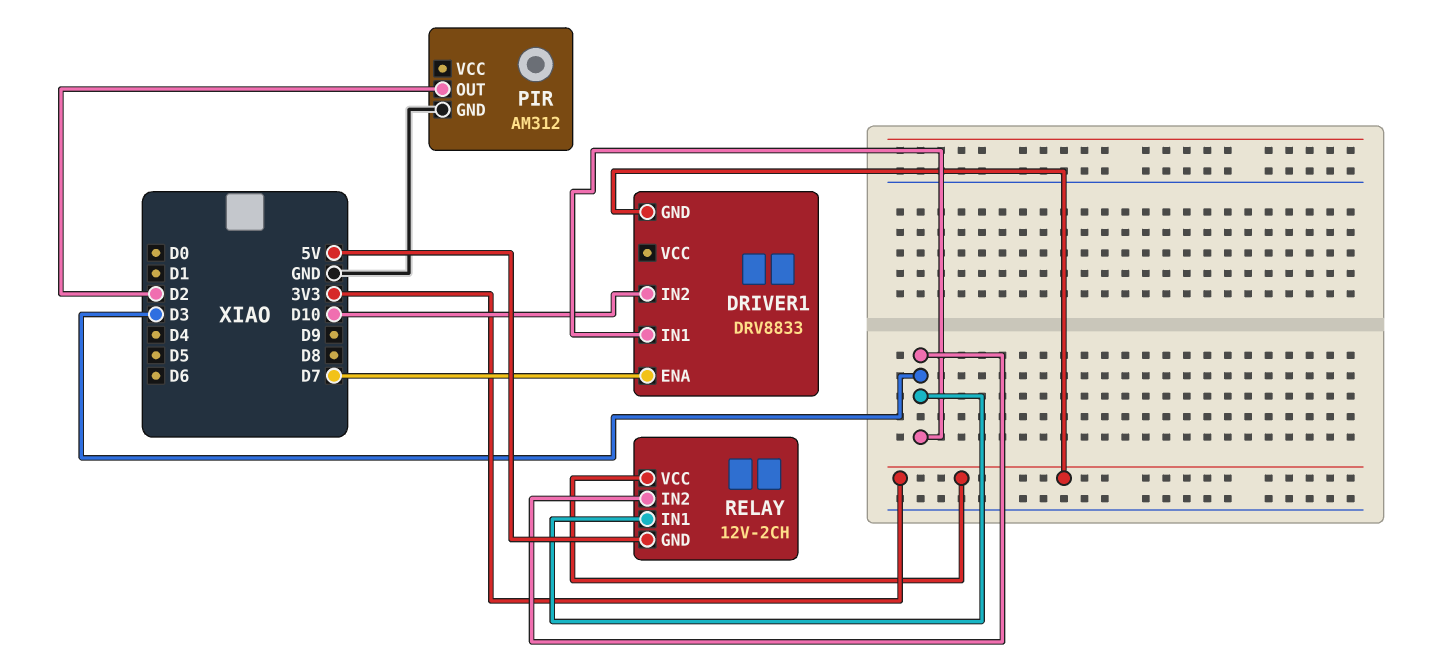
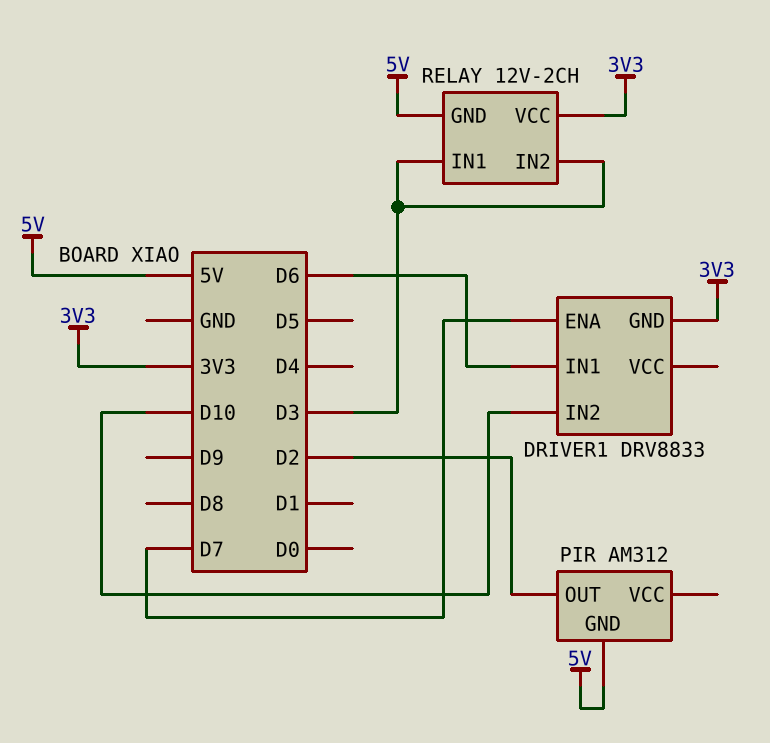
DRIVER1 pin IN1: D3 -> D6
PIR pin GND: GND -> 5V

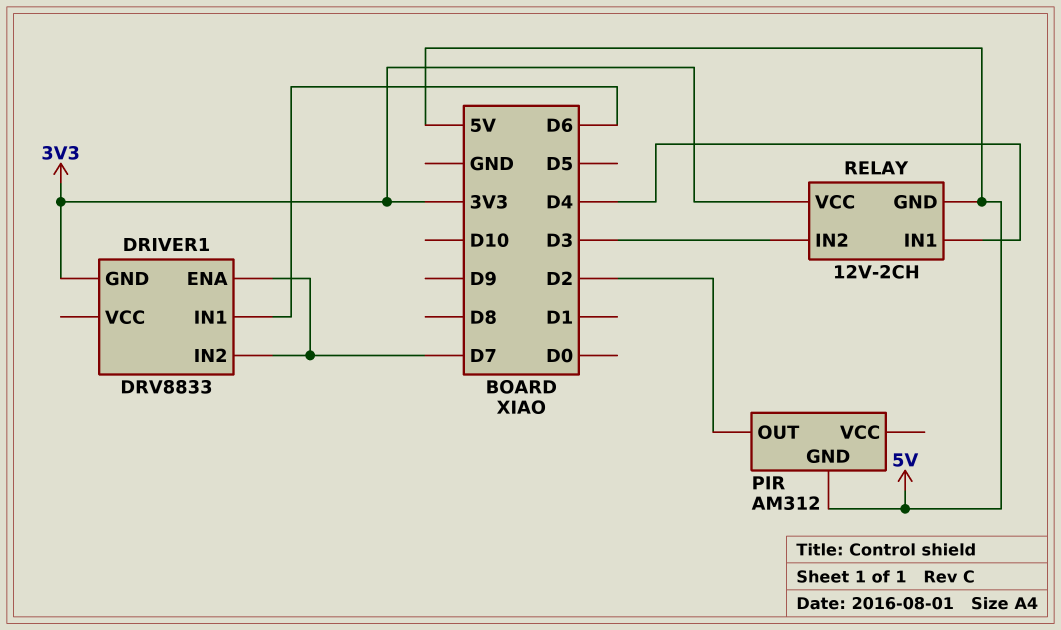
DRIVER1 pin IN2: D10 -> D7
RELAY pin IN1: D3 -> D4

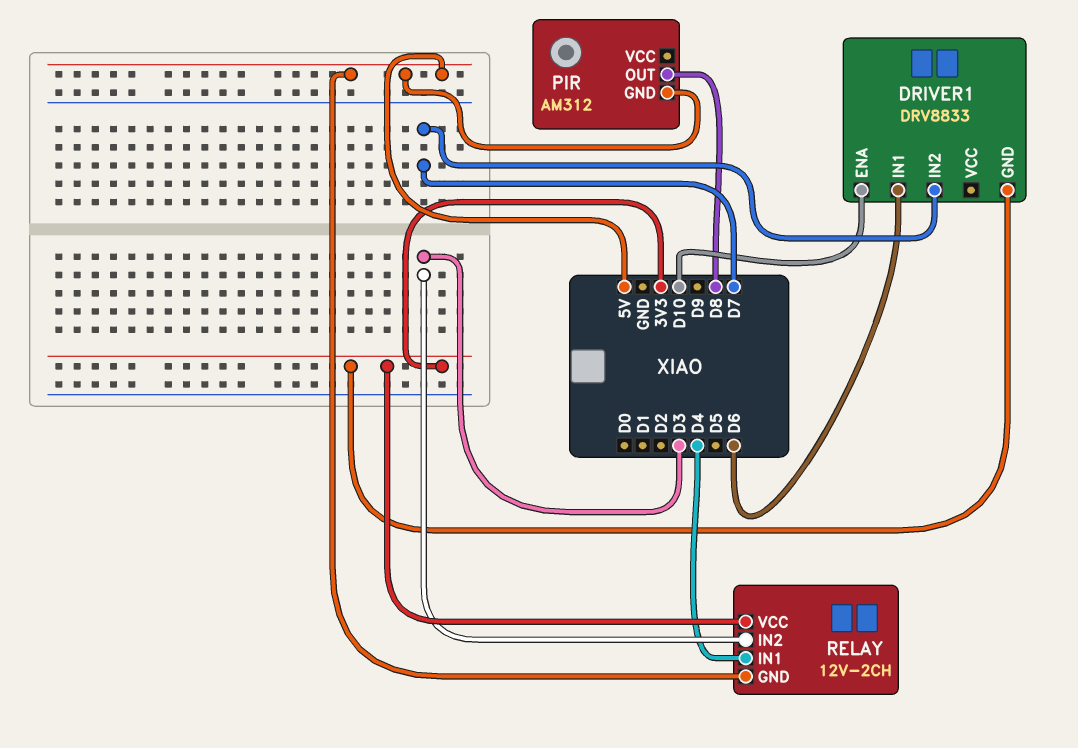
DRIVER1 pin ENA: D7 -> D10
PIR pin OUT: D2 -> D8

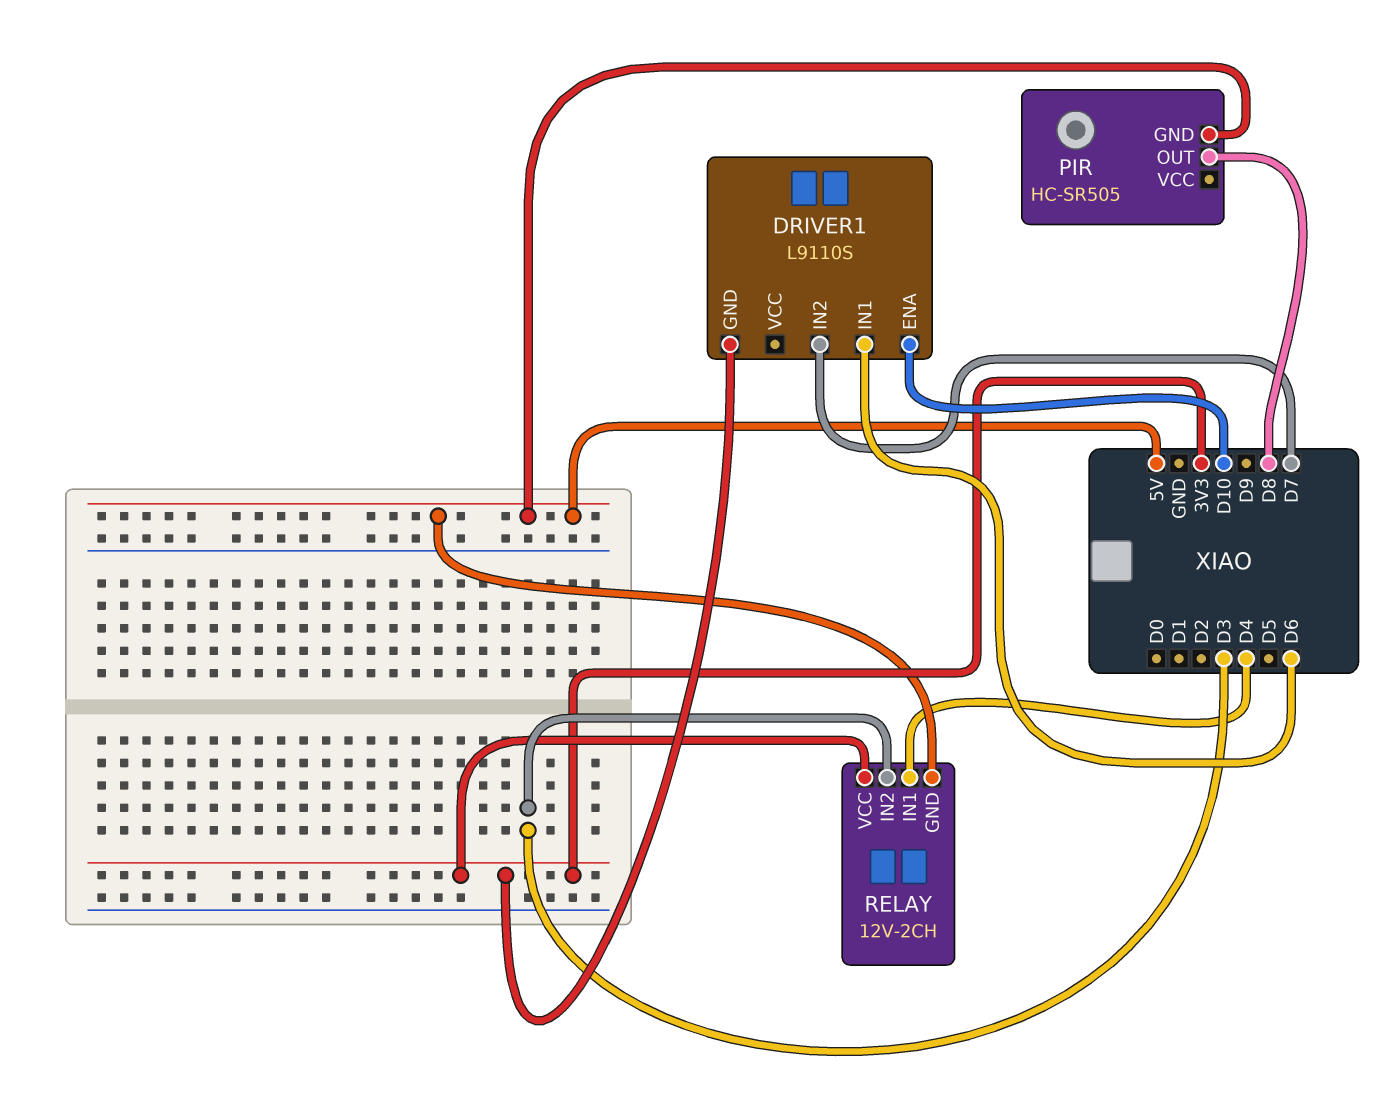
DRIVER1: DRV8833 -> L9110S
PIR: AM312 -> HC-SR505

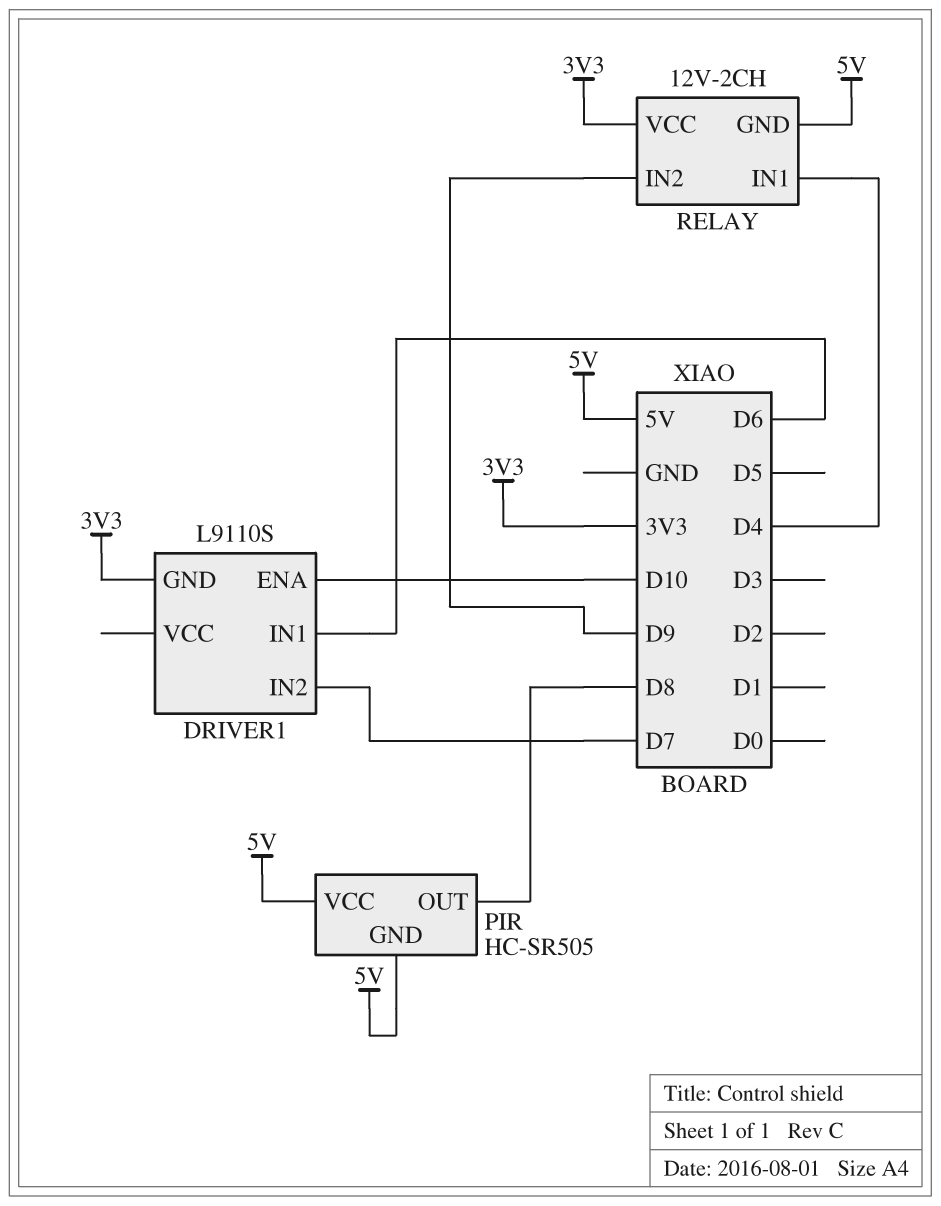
PIR pin VCC: none -> 5V
RELAY pin IN2: D3 -> D9

